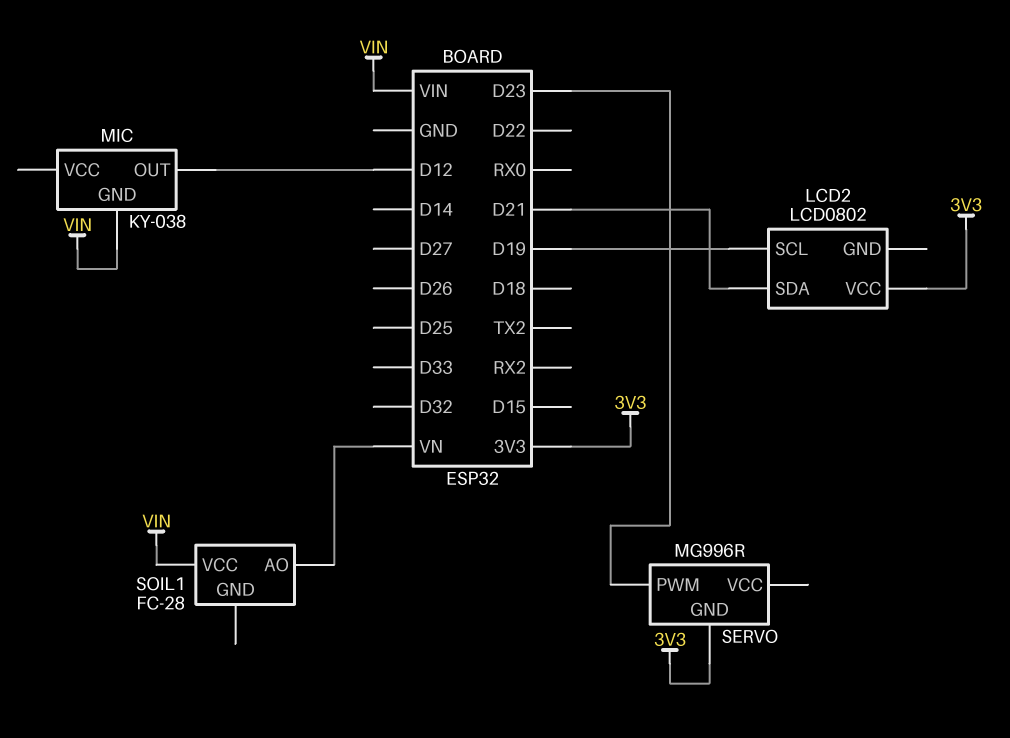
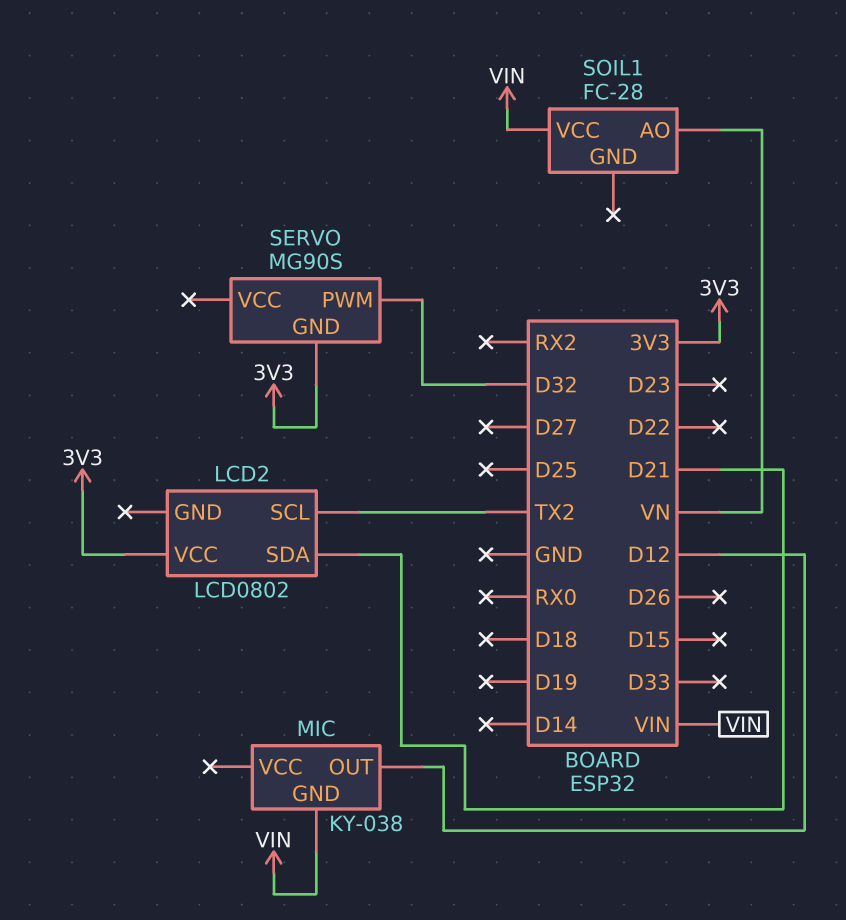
LCD2 pin SCL: D19 -> TX2
SERVO: MG996R -> MG90S
SERVO pin PWM: D23 -> D32

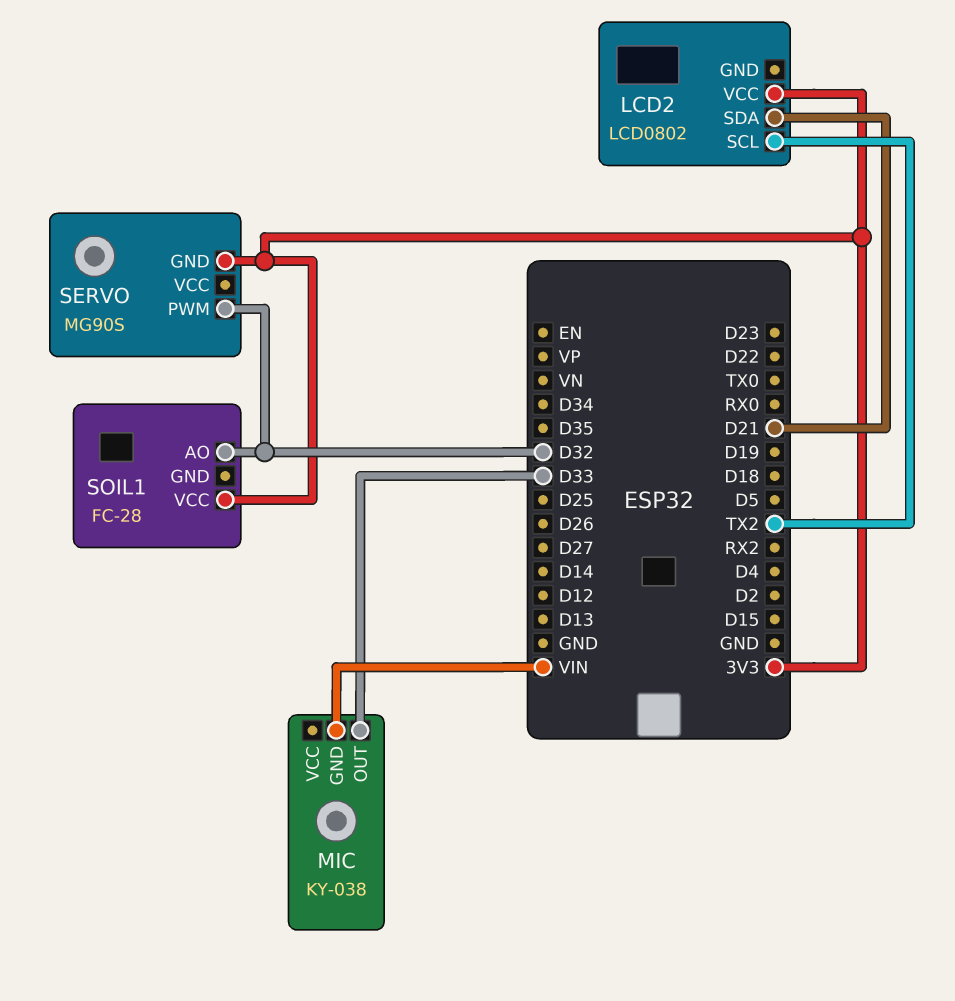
MIC pin OUT: D12 -> D33
SOIL1 pin AO: VN -> D32
SOIL1 pin VCC: VIN -> 3V3

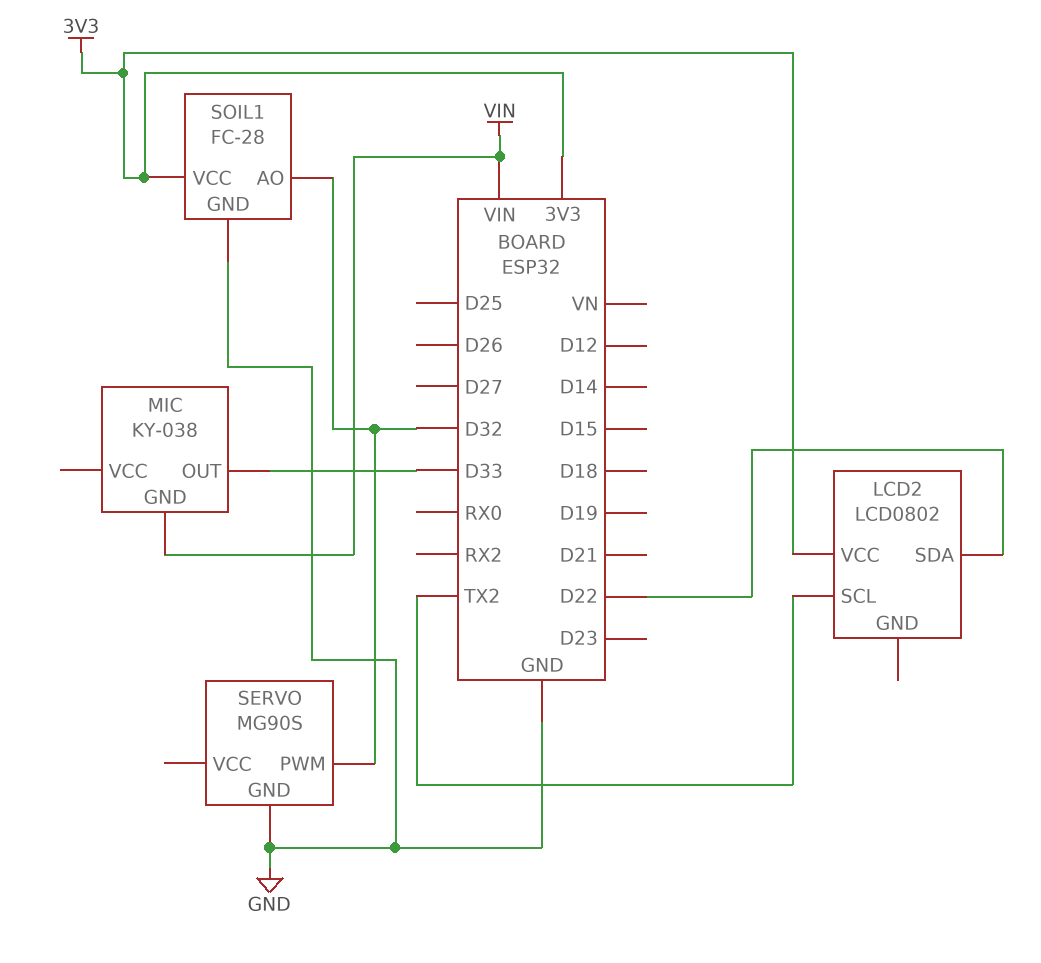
LCD2 pin SDA: D21 -> D22
SERVO pin GND: 3V3 -> GND
SOIL1 pin GND: none -> GND

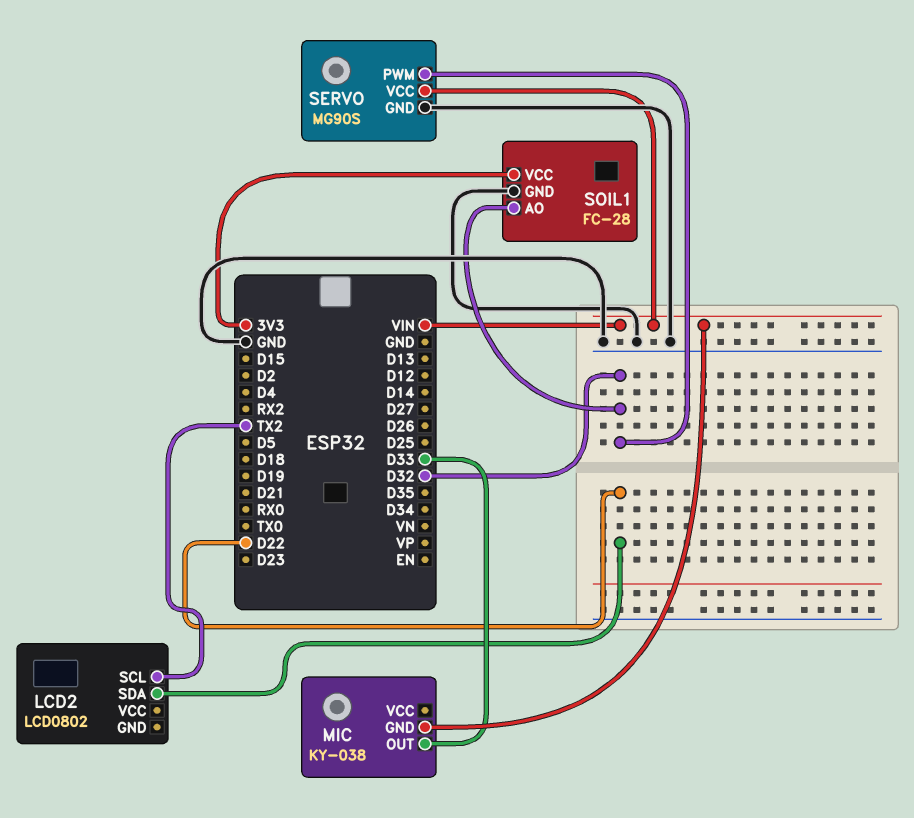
LCD2 pin VCC: 3V3 -> none
SERVO pin VCC: none -> VIN

